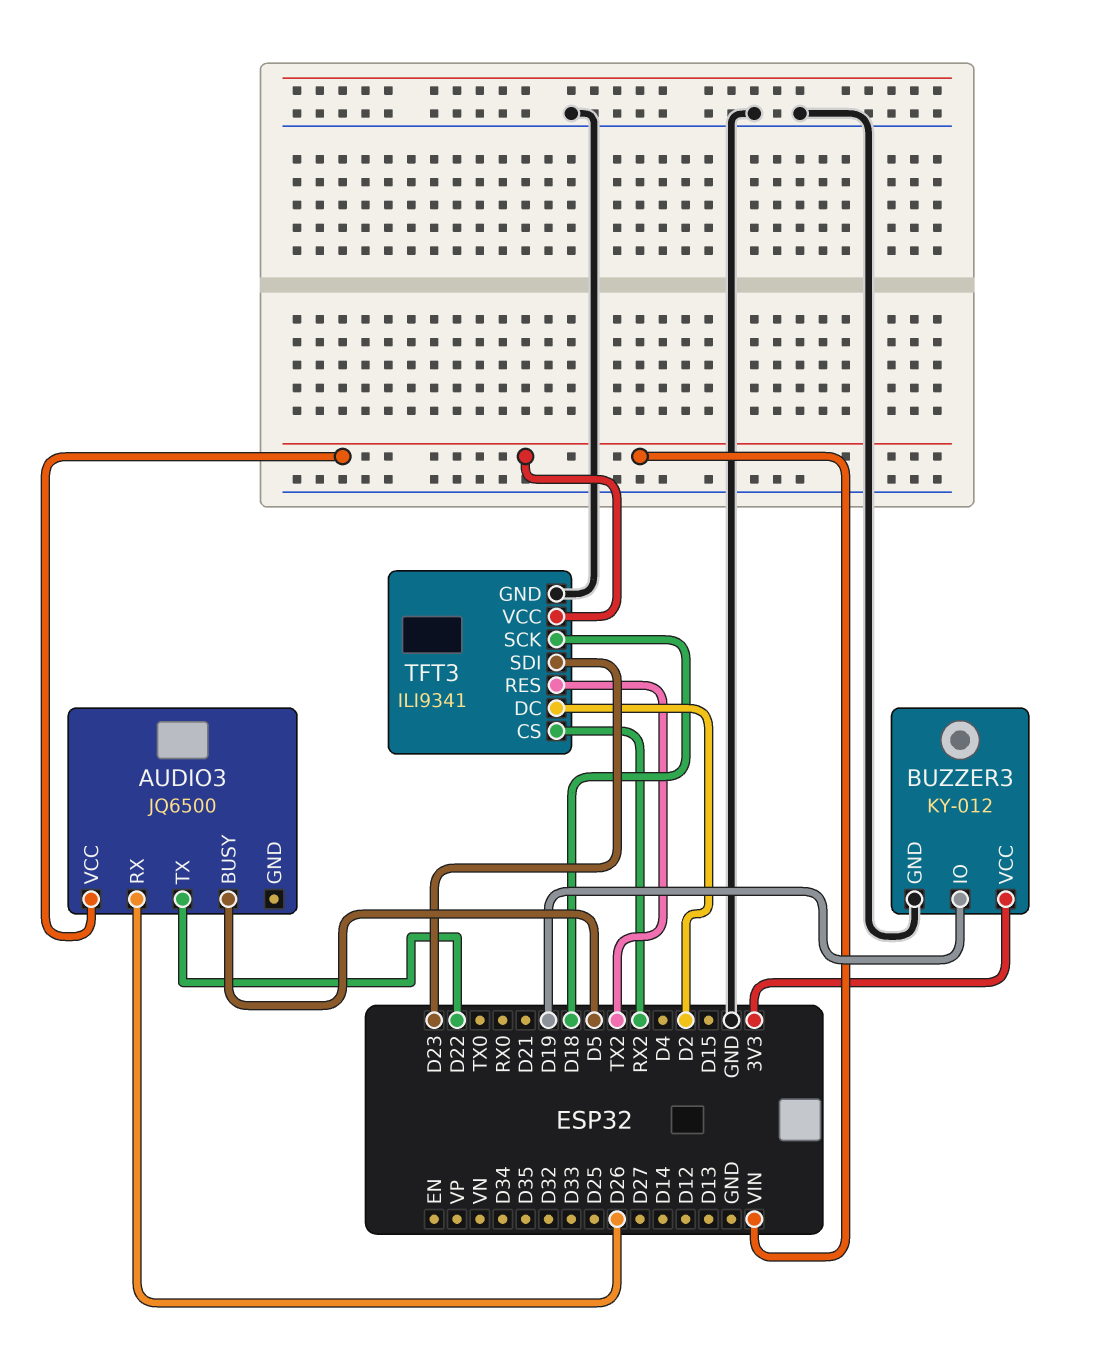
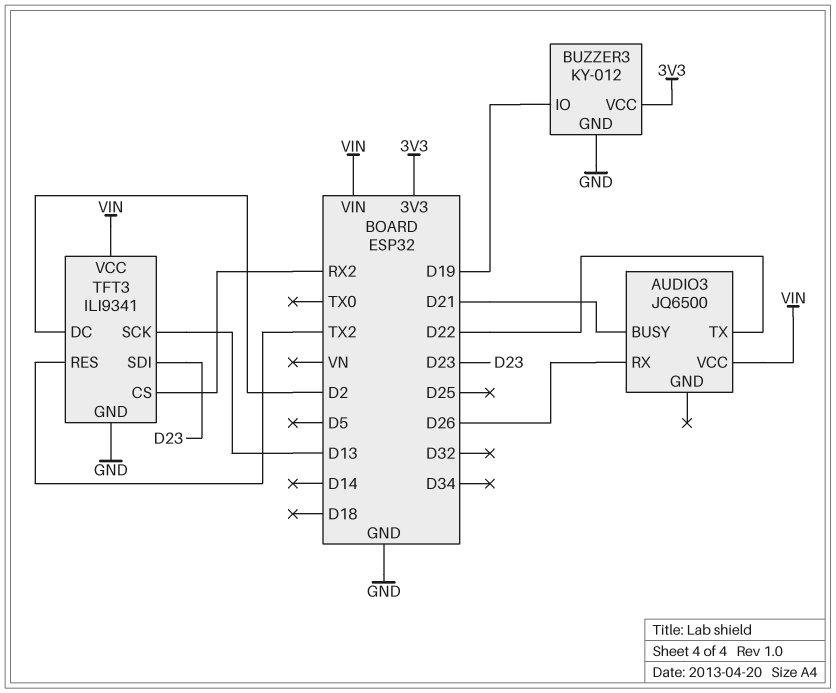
AUDIO3 pin BUSY: D5 -> D21
TFT3 pin SCK: D18 -> D13

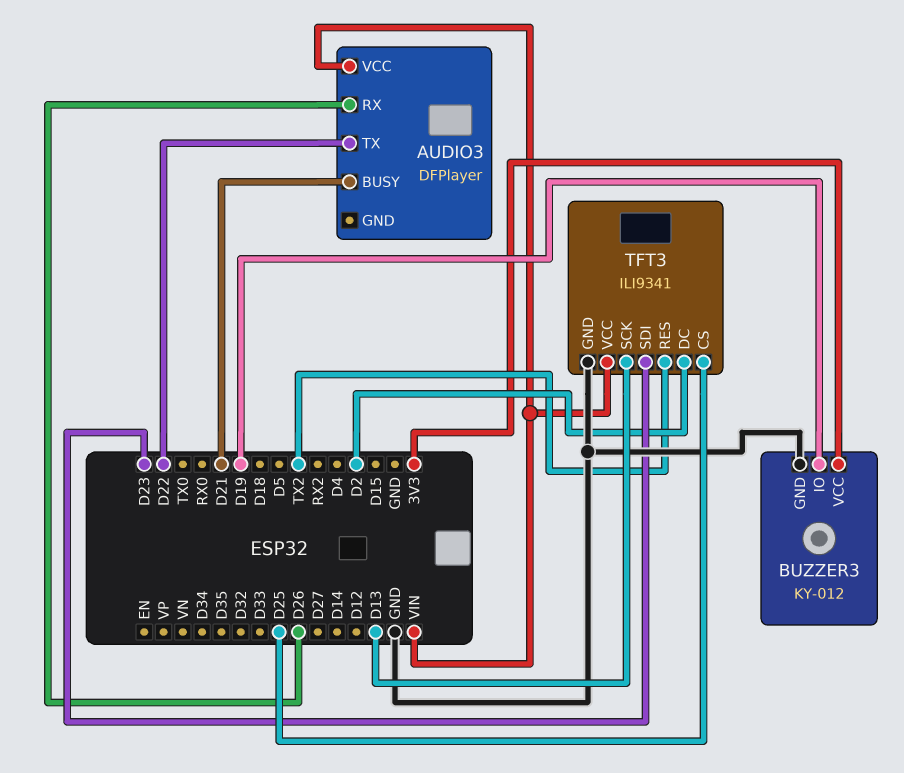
AUDIO3: JQ6500 -> DFPlayer
TFT3 pin CS: RX2 -> D25

